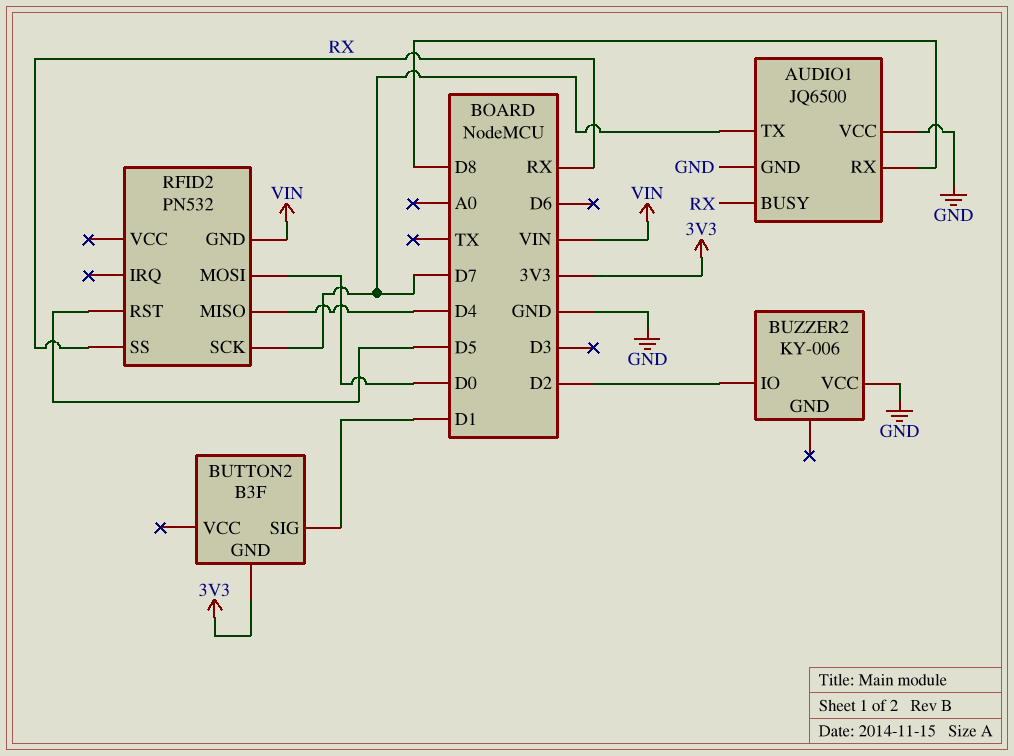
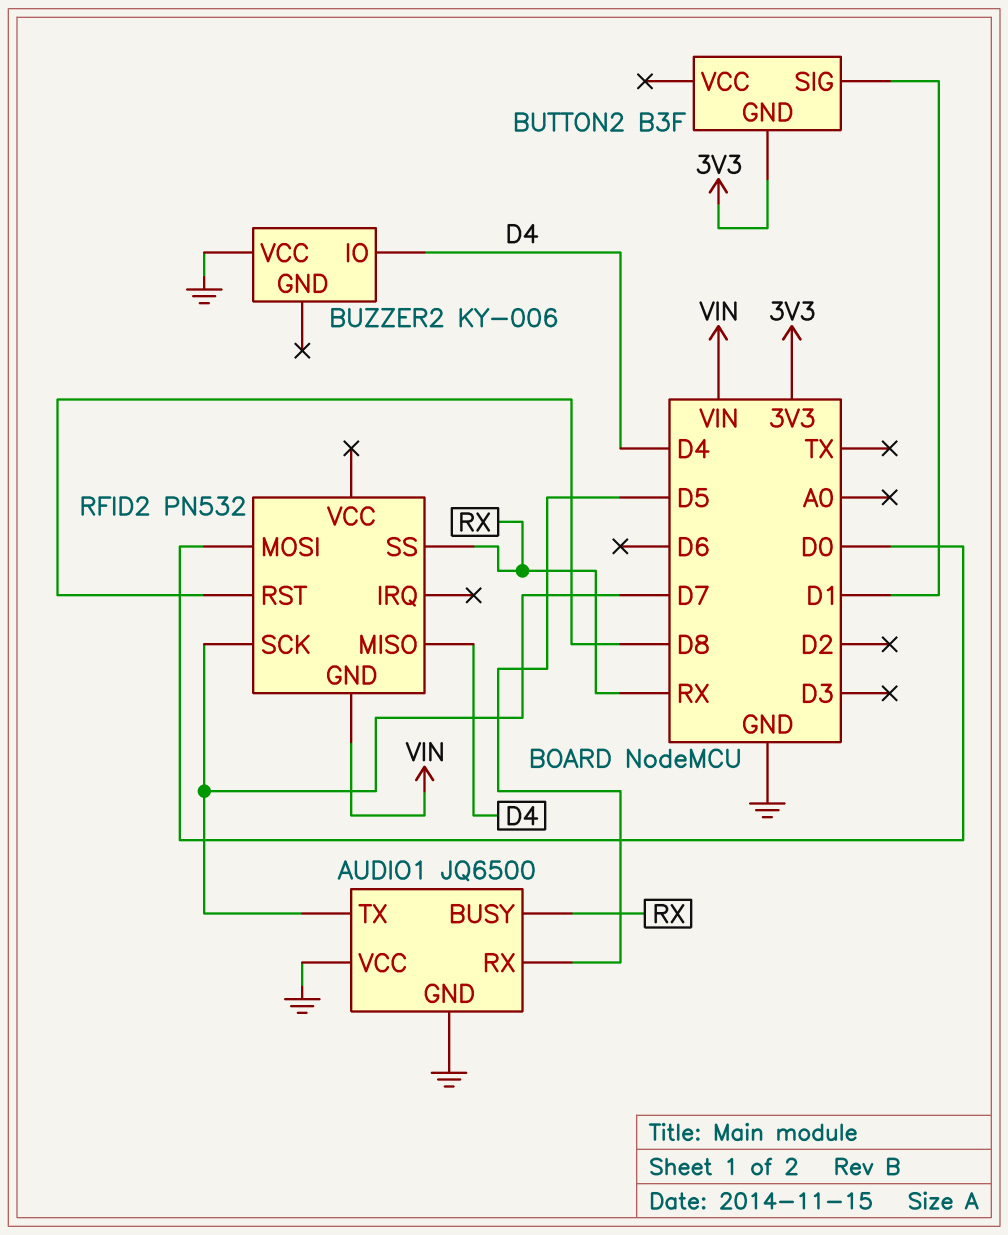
AUDIO1 pin RX: D8 -> D5
BUZZER2 pin IO: D2 -> D4
RFID2 pin RST: D5 -> D8

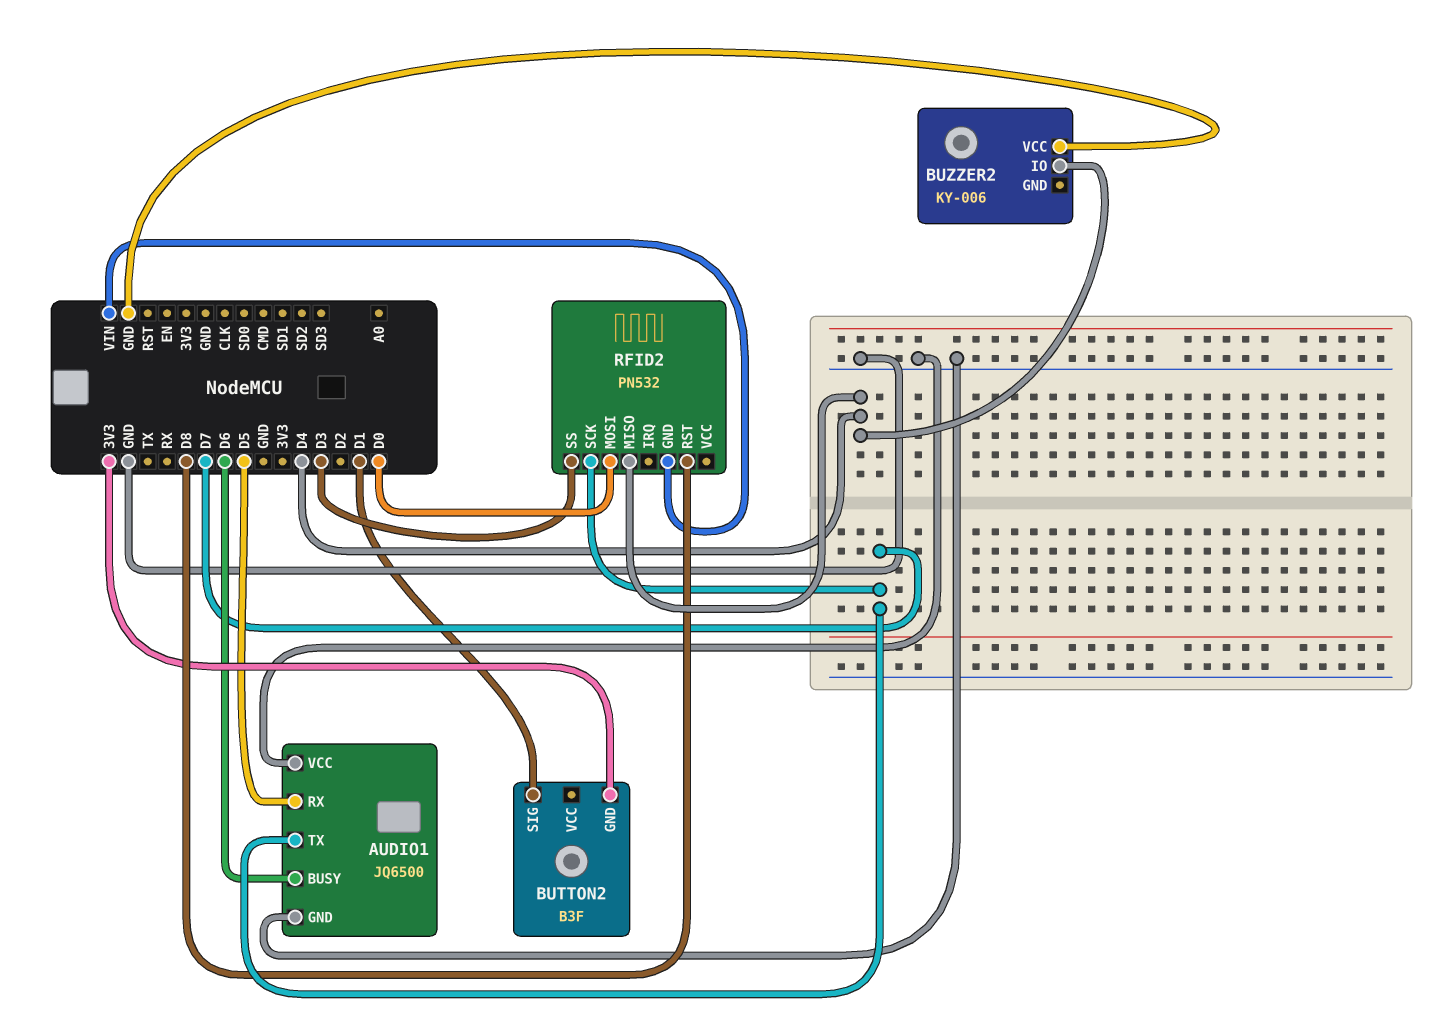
AUDIO1 pin BUSY: RX -> D6
RFID2 pin SS: RX -> D3

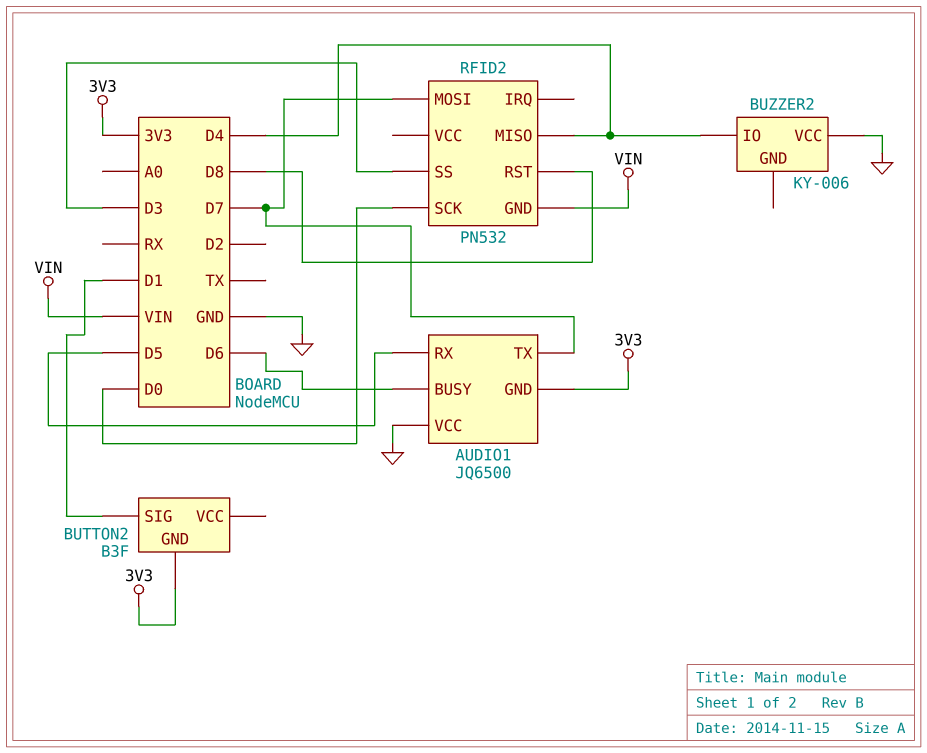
AUDIO1 pin GND: GND -> 3V3
RFID2 pin MOSI: D0 -> D7
RFID2 pin SCK: D7 -> D0

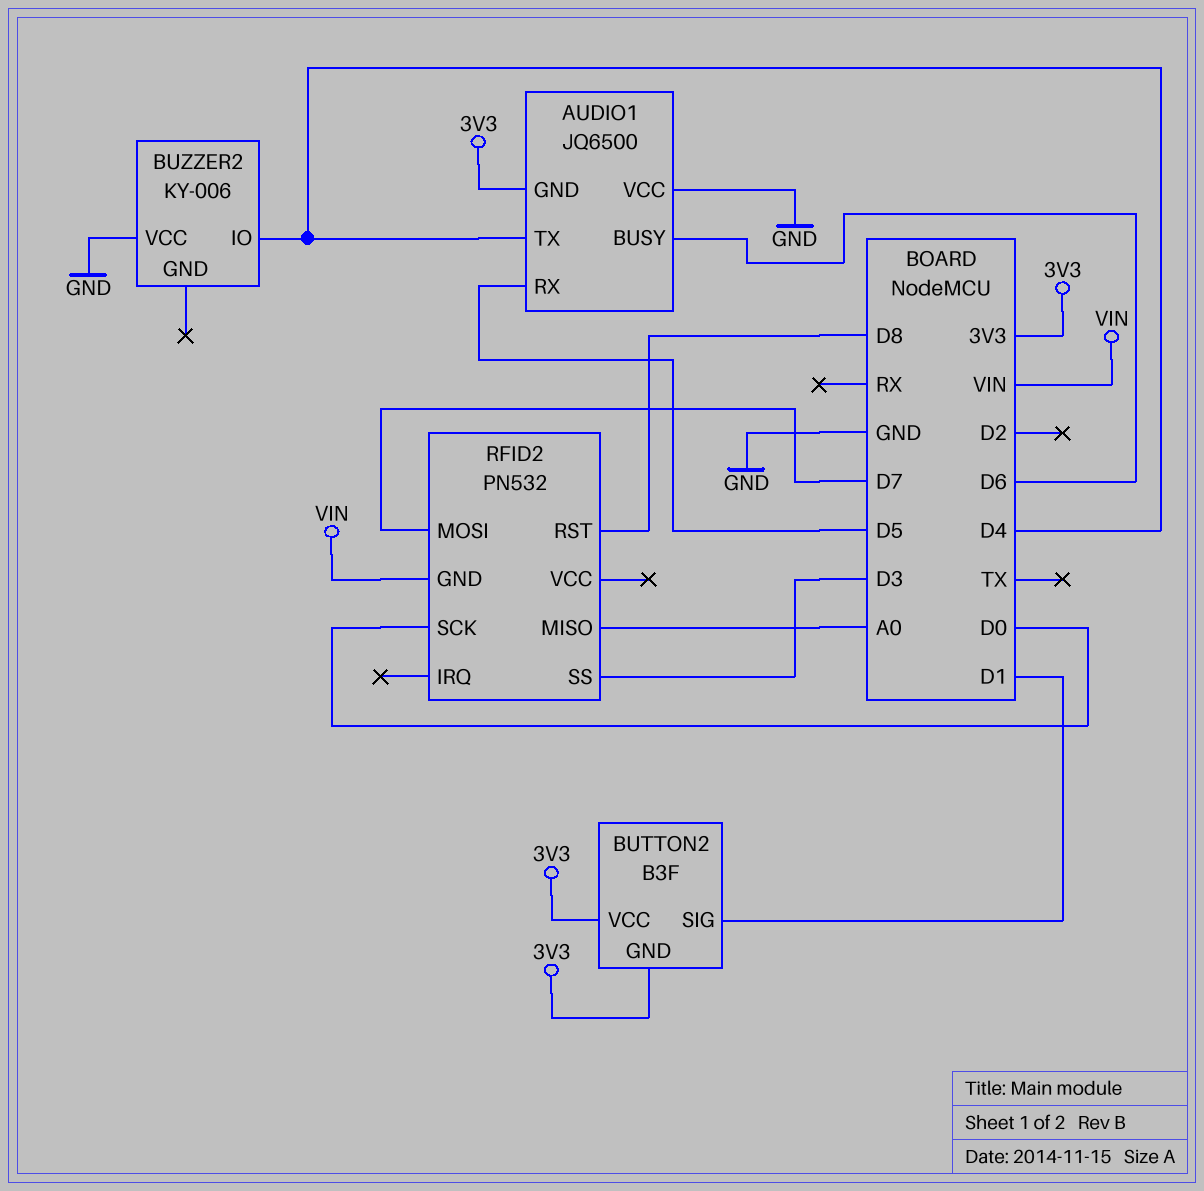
AUDIO1 pin TX: D7 -> D4
BUTTON2 pin VCC: none -> 3V3
RFID2 pin MISO: D4 -> A0

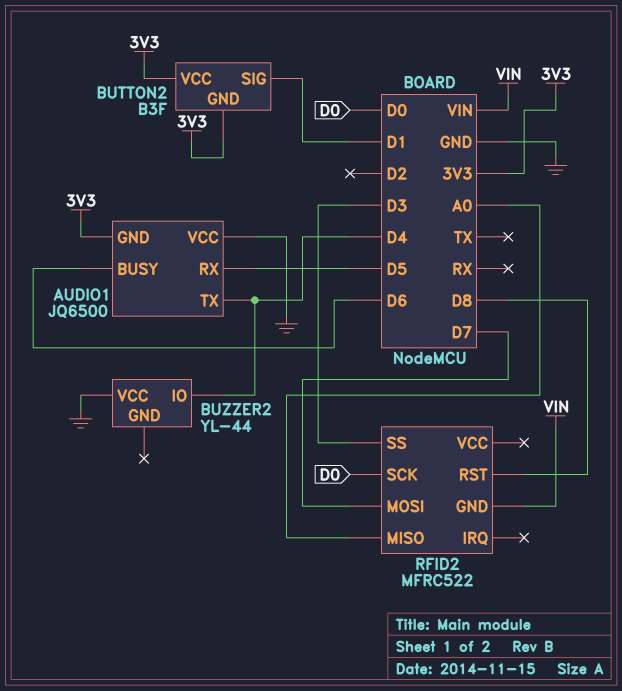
BUZZER2: KY-006 -> YL-44
RFID2: PN532 -> MFRC522

